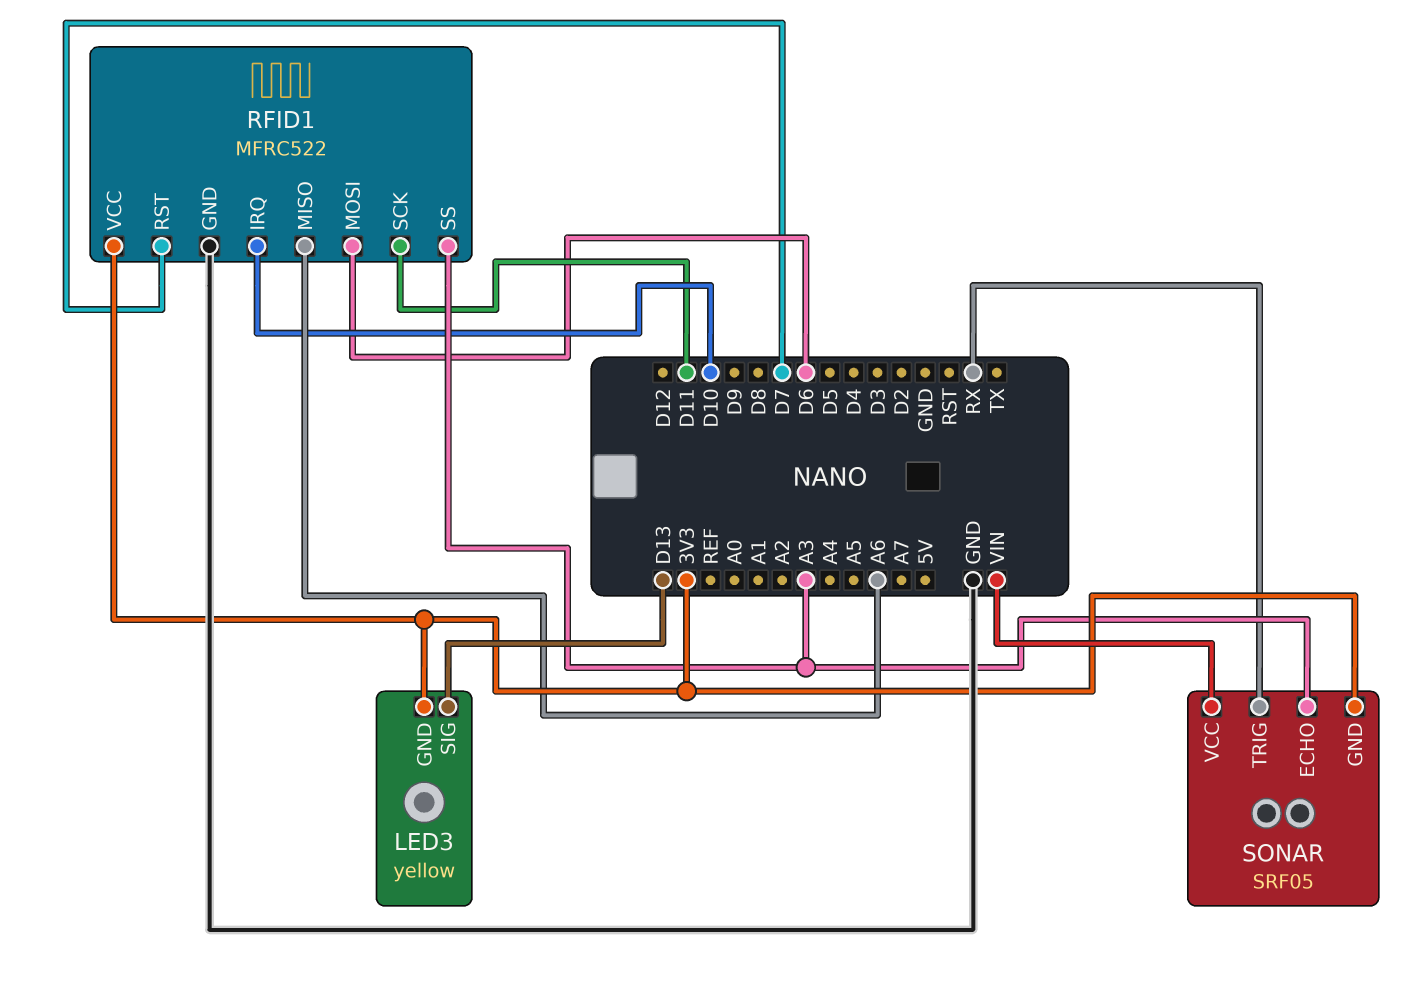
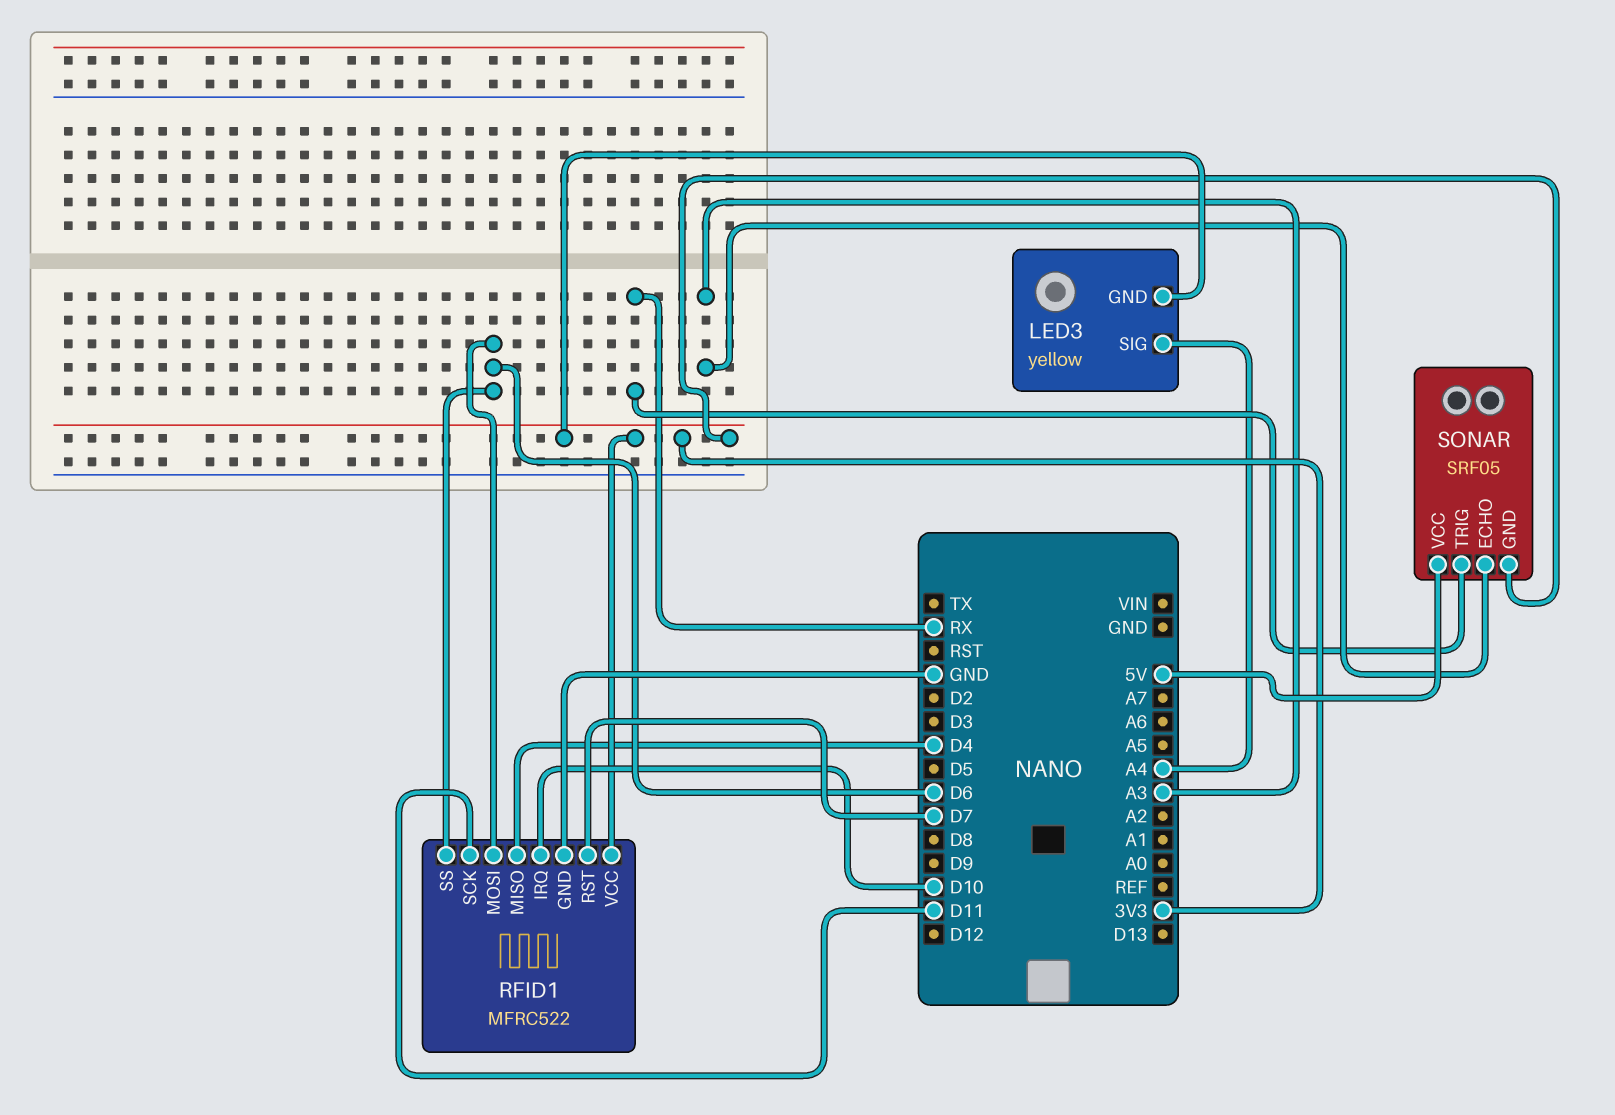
LED3 pin SIG: D13 -> A4
RFID1 pin MISO: A6 -> D4
RFID1 pin SS: A3 -> D6
SONAR pin VCC: VIN -> 5V

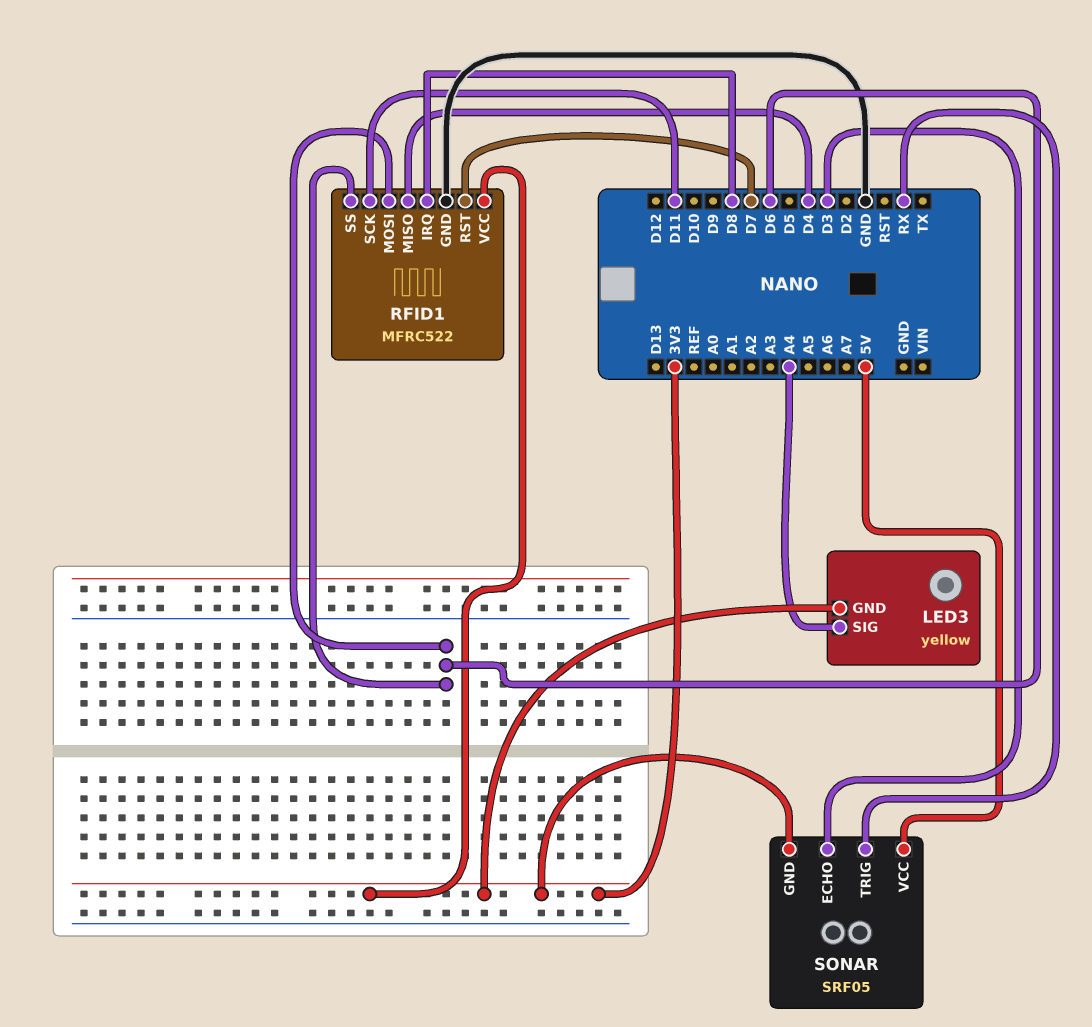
RFID1 pin IRQ: D10 -> D8
SONAR pin ECHO: A3 -> D3

